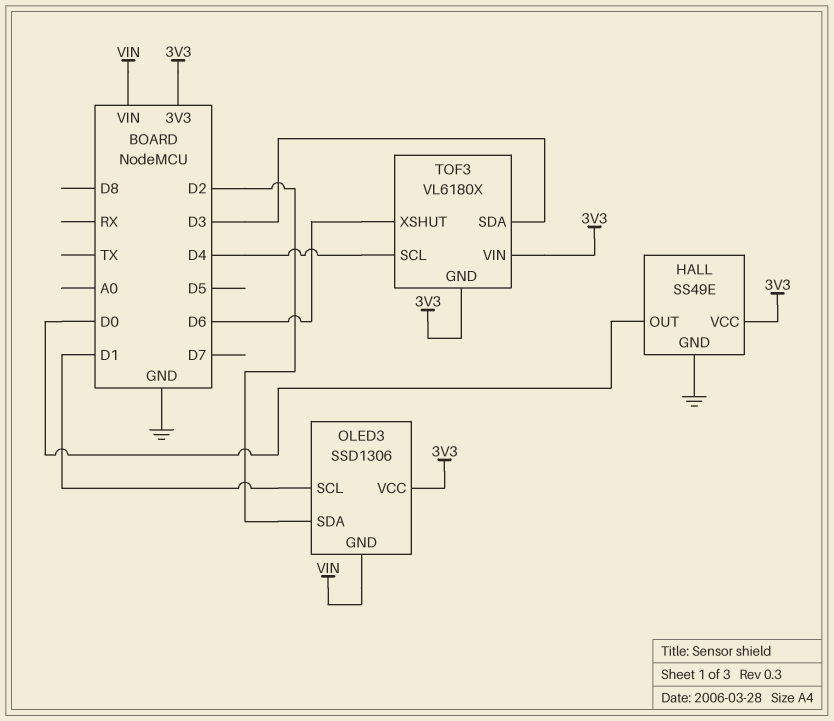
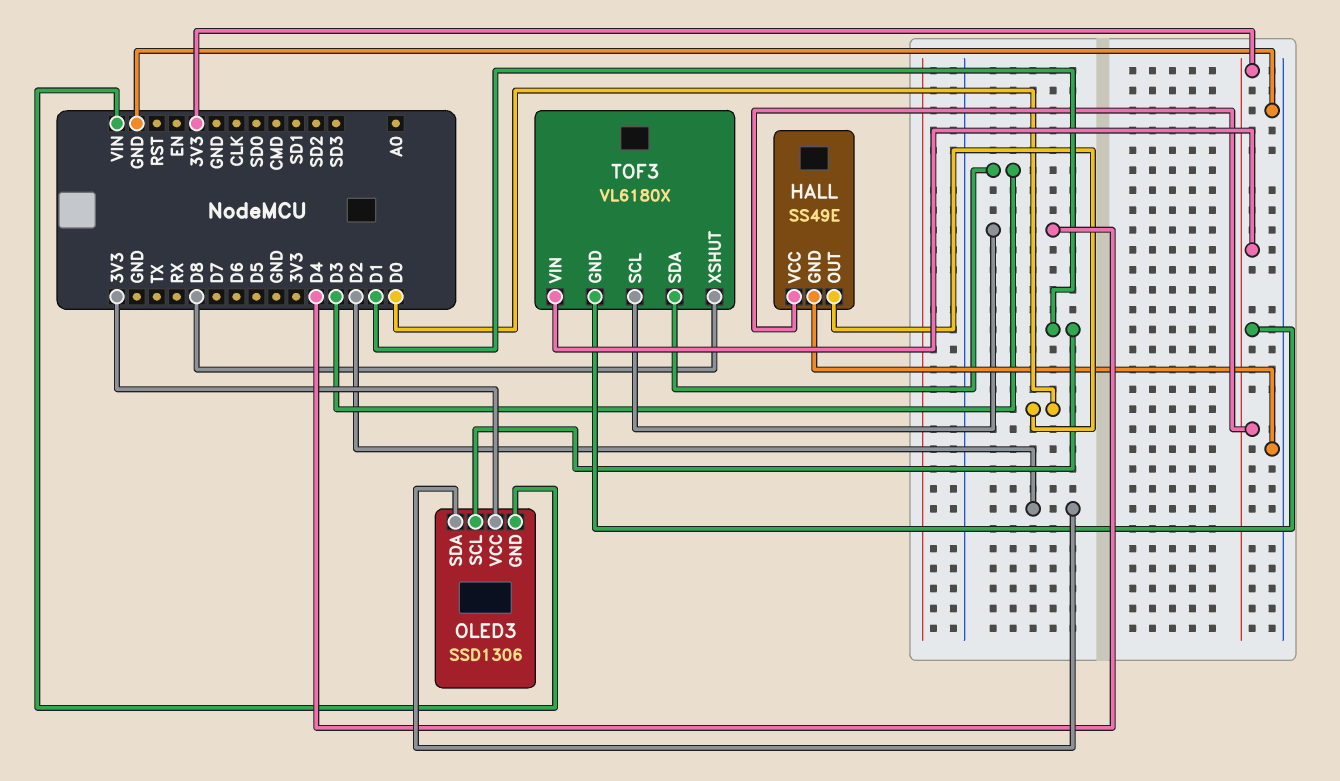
TOF3 pin XSHUT: D6 -> D8

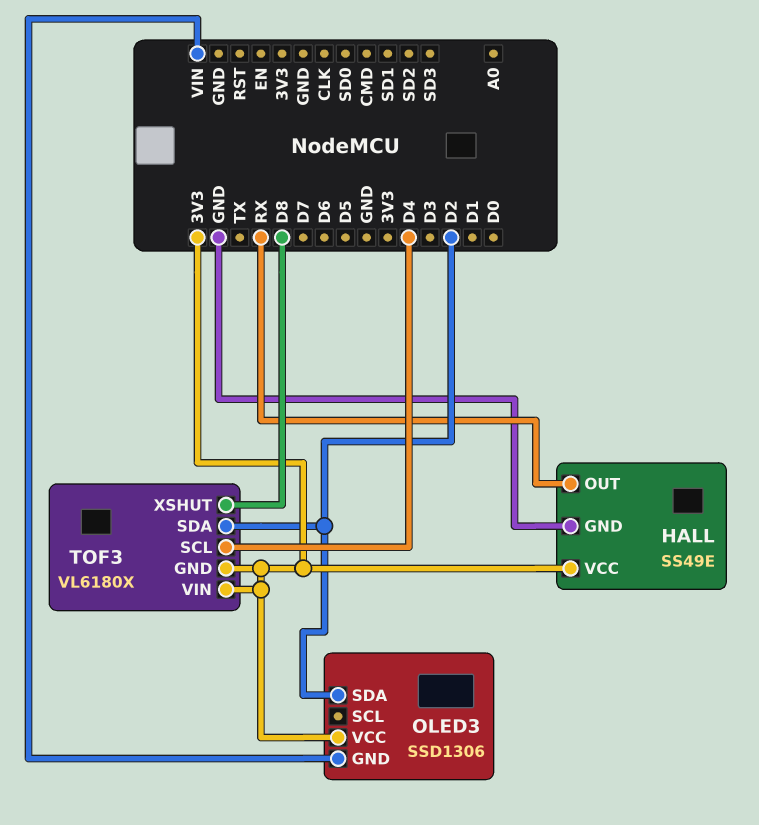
HALL pin OUT: D0 -> RX
OLED3 pin SCL: D1 -> none
TOF3 pin SDA: D3 -> D2

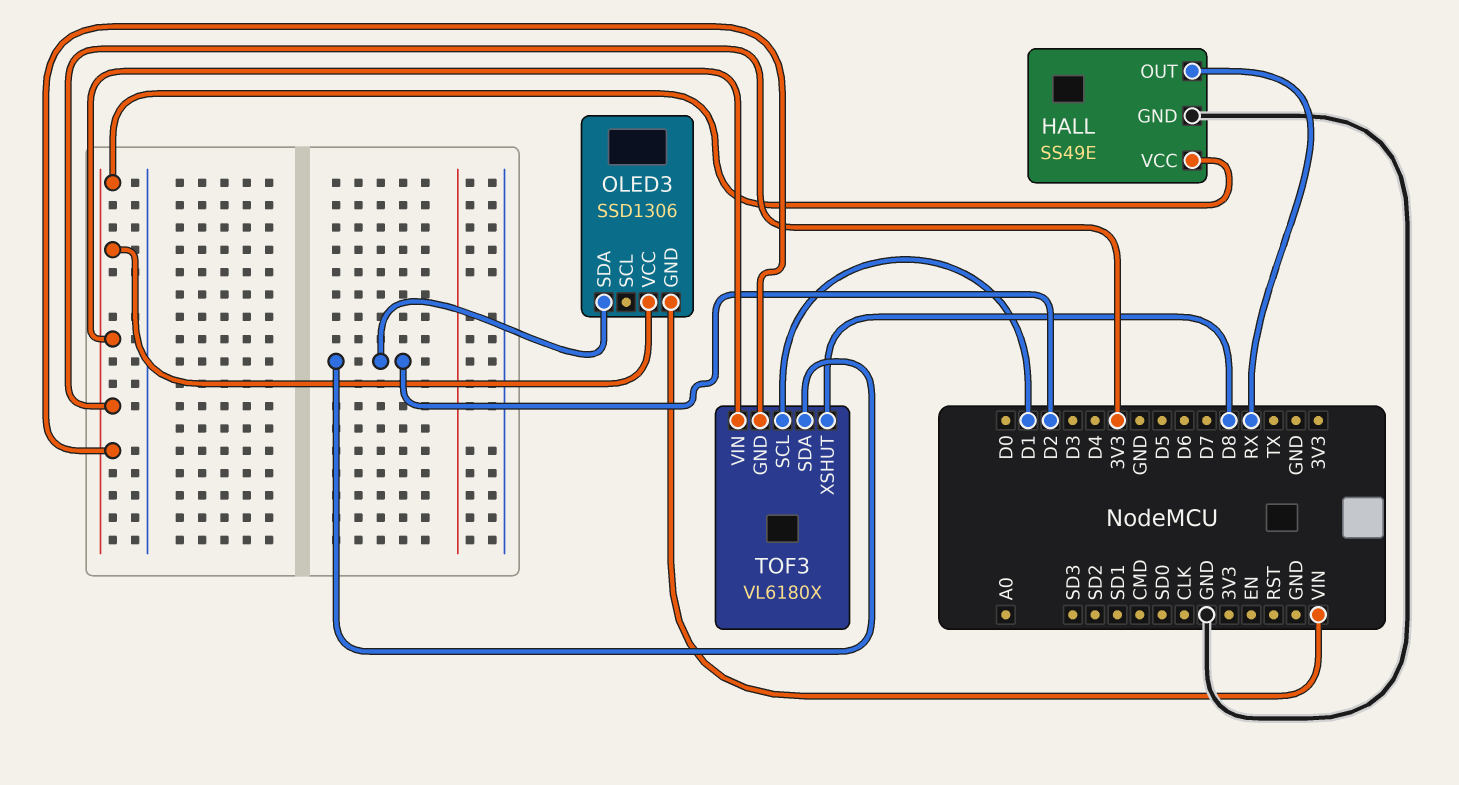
TOF3 pin SCL: D4 -> D1

